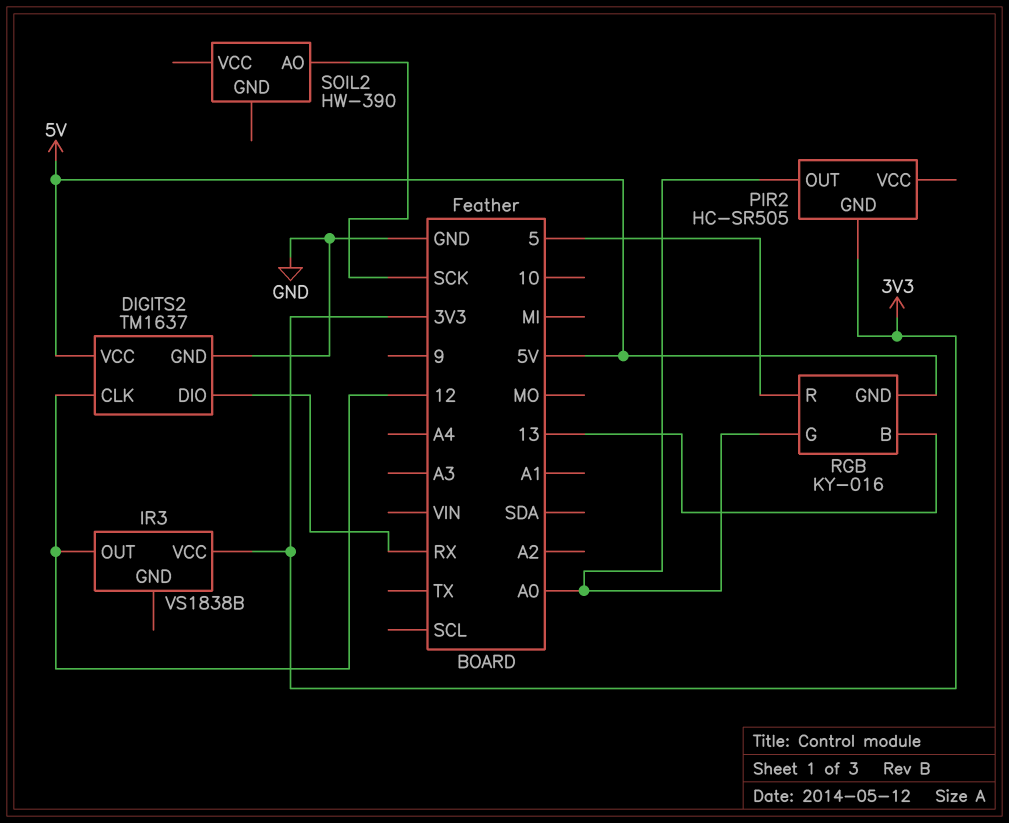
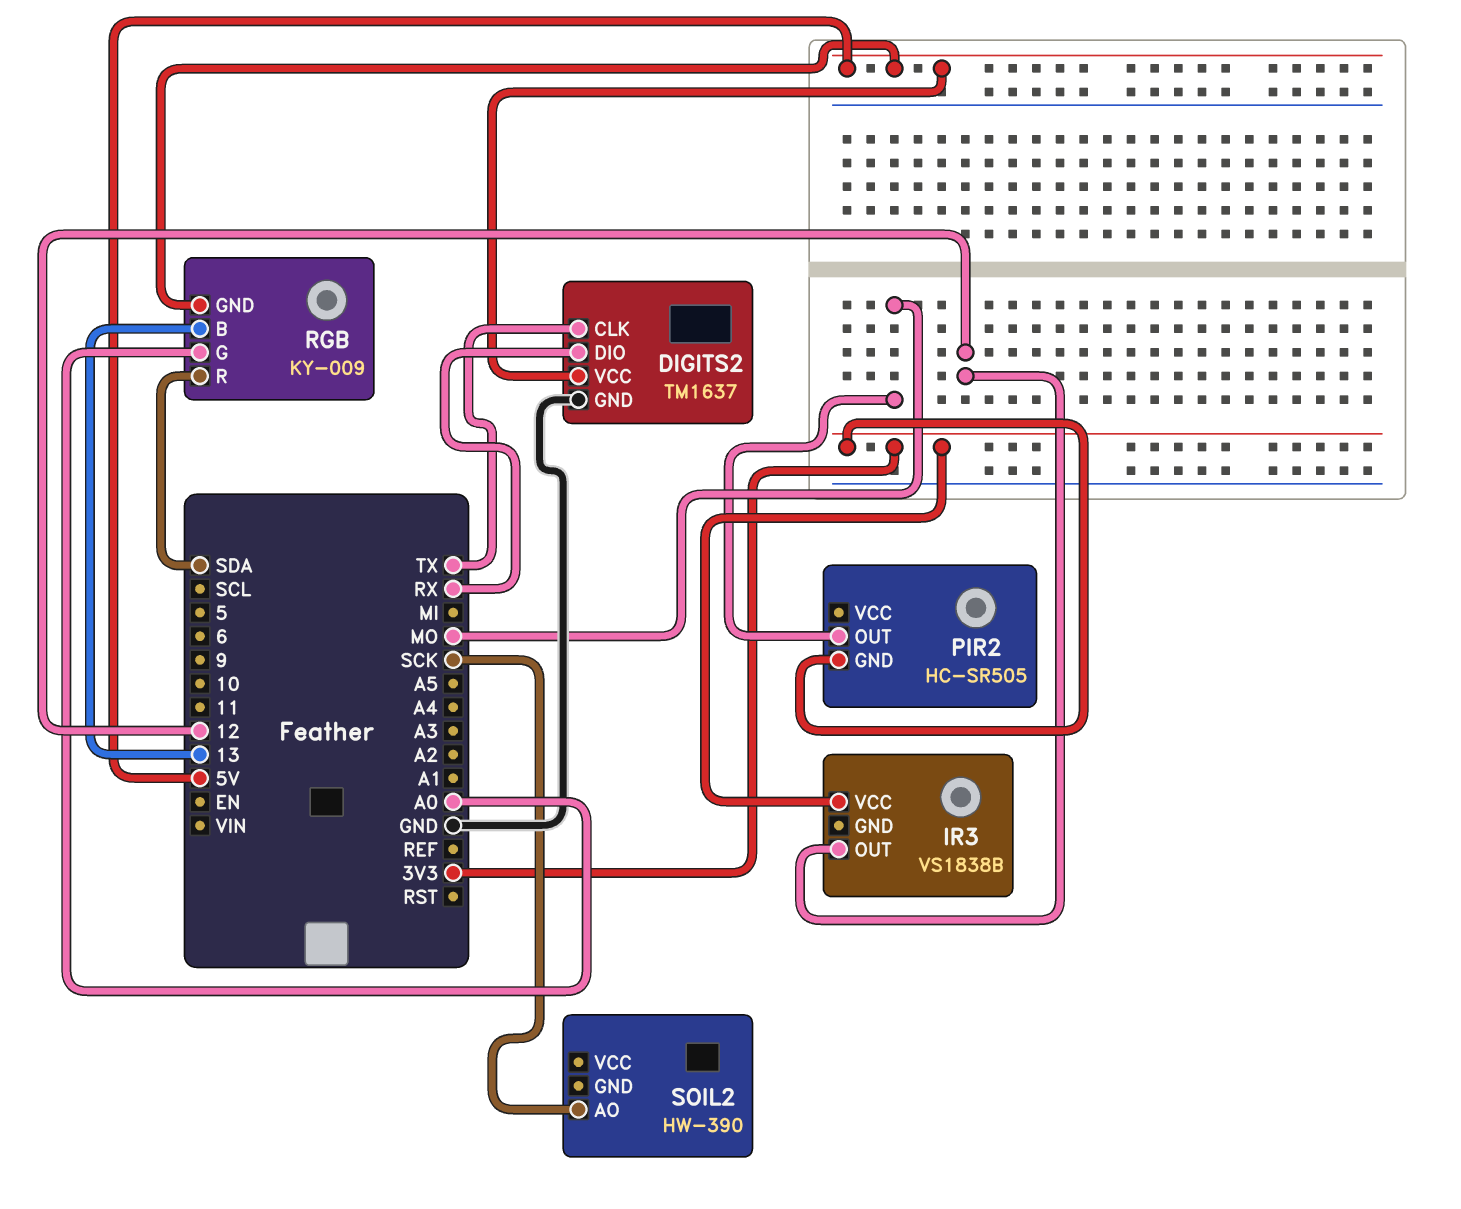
DIGITS2 pin CLK: 12 -> TX
PIR2 pin OUT: A0 -> MO
RGB: KY-016 -> KY-009
RGB pin R: 5 -> SDA

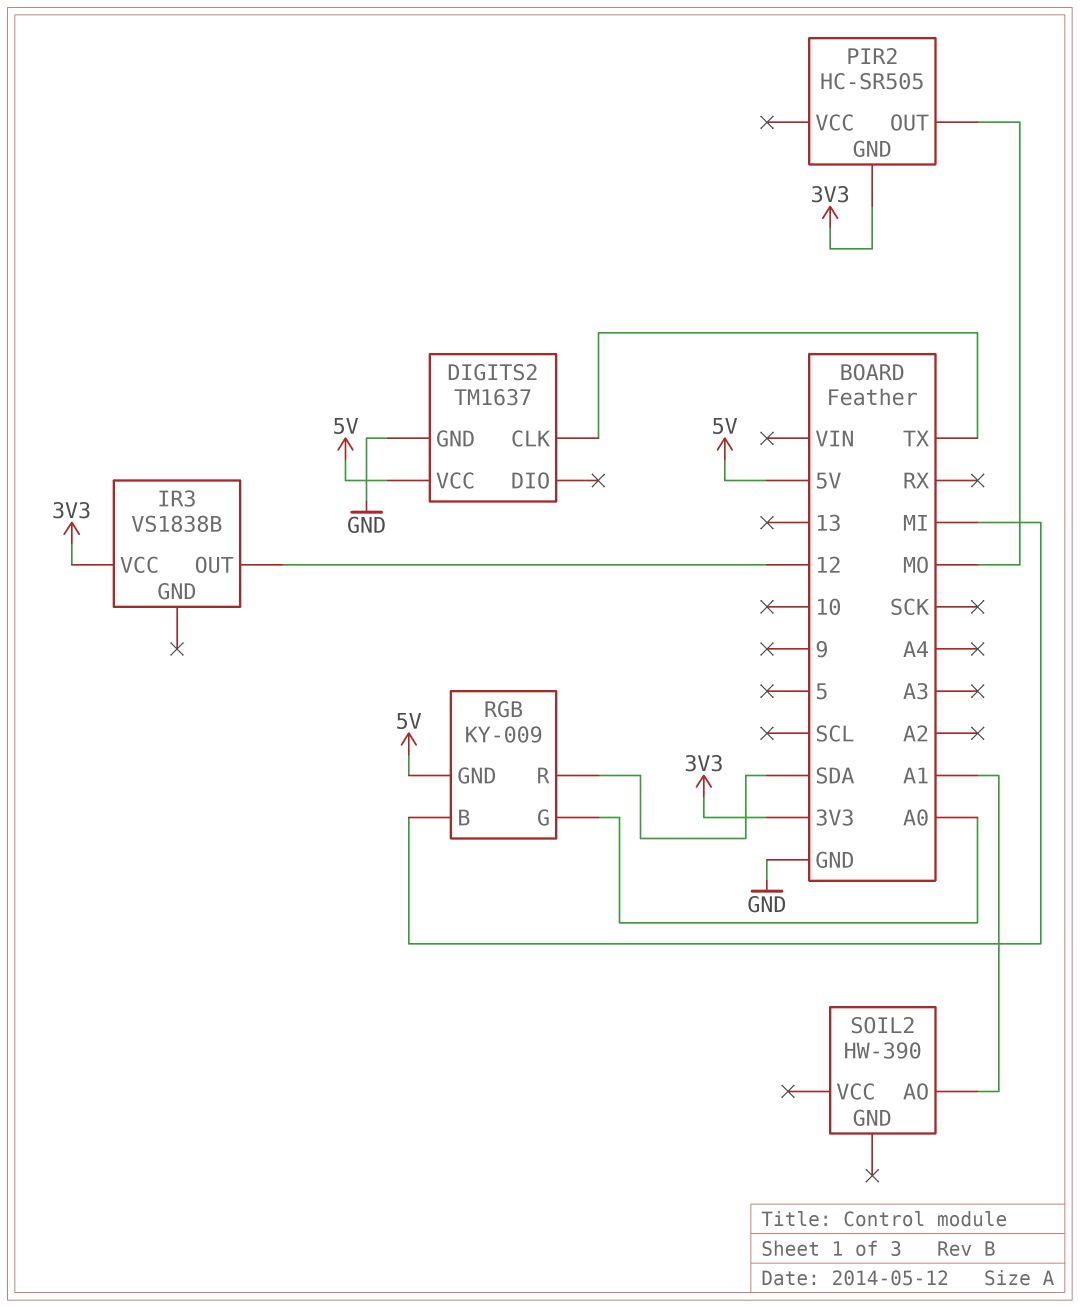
DIGITS2 pin DIO: RX -> none
RGB pin B: 13 -> MI
SOIL2 pin AO: SCK -> A1

